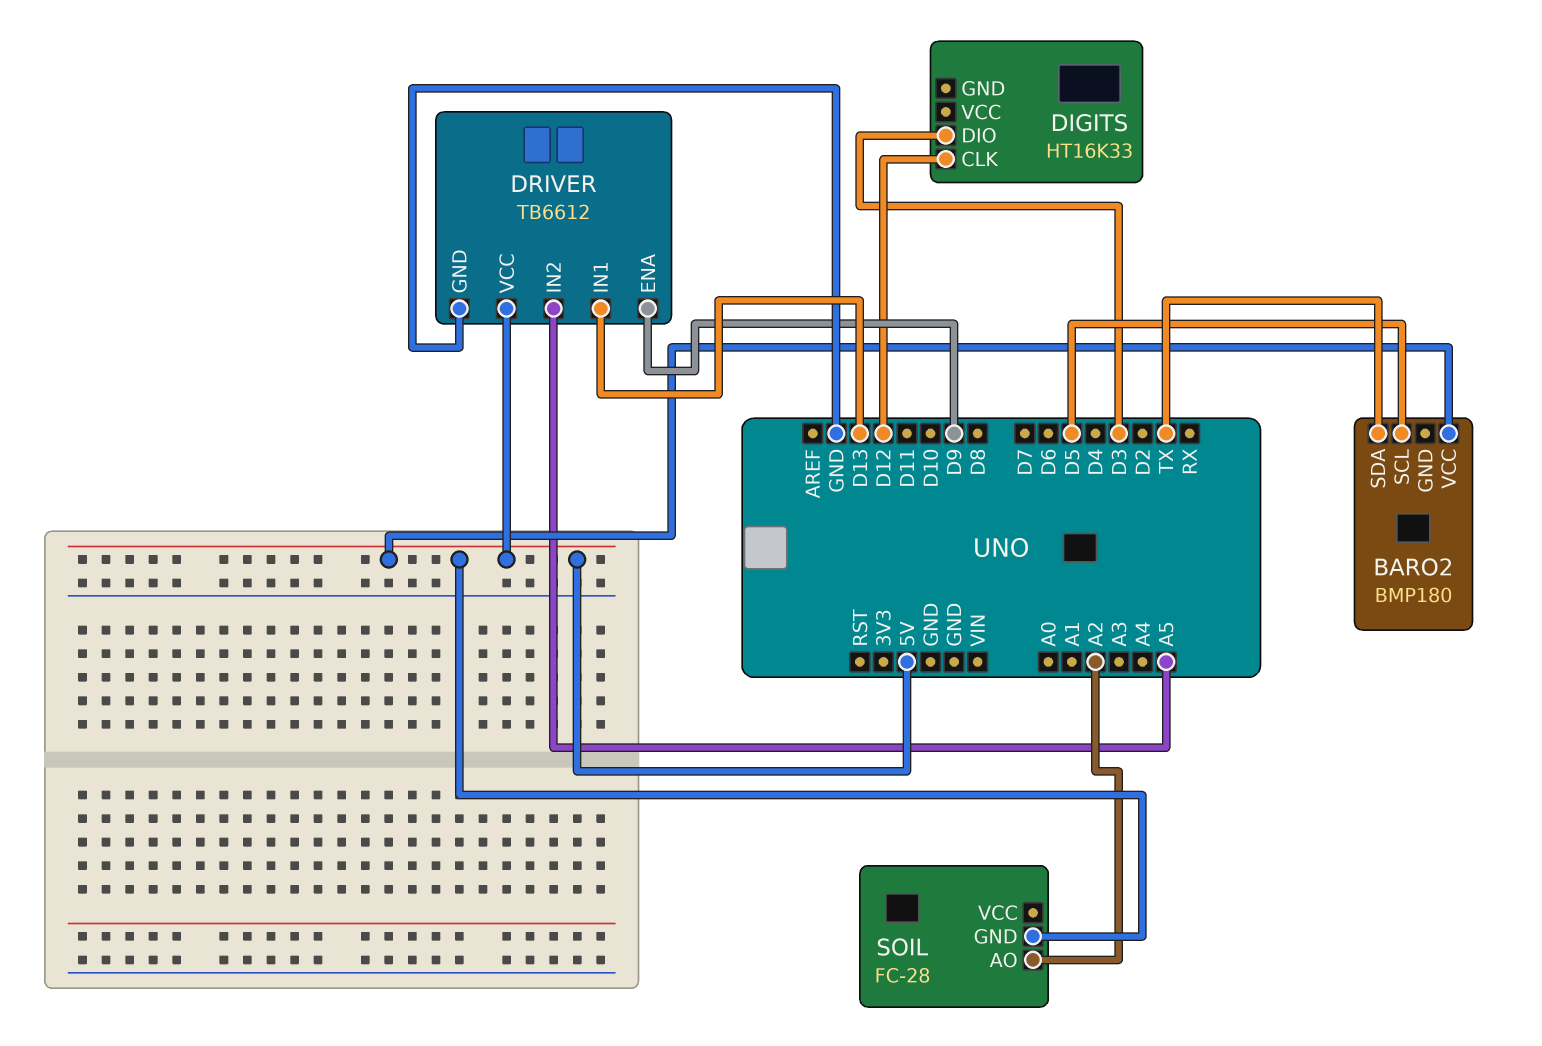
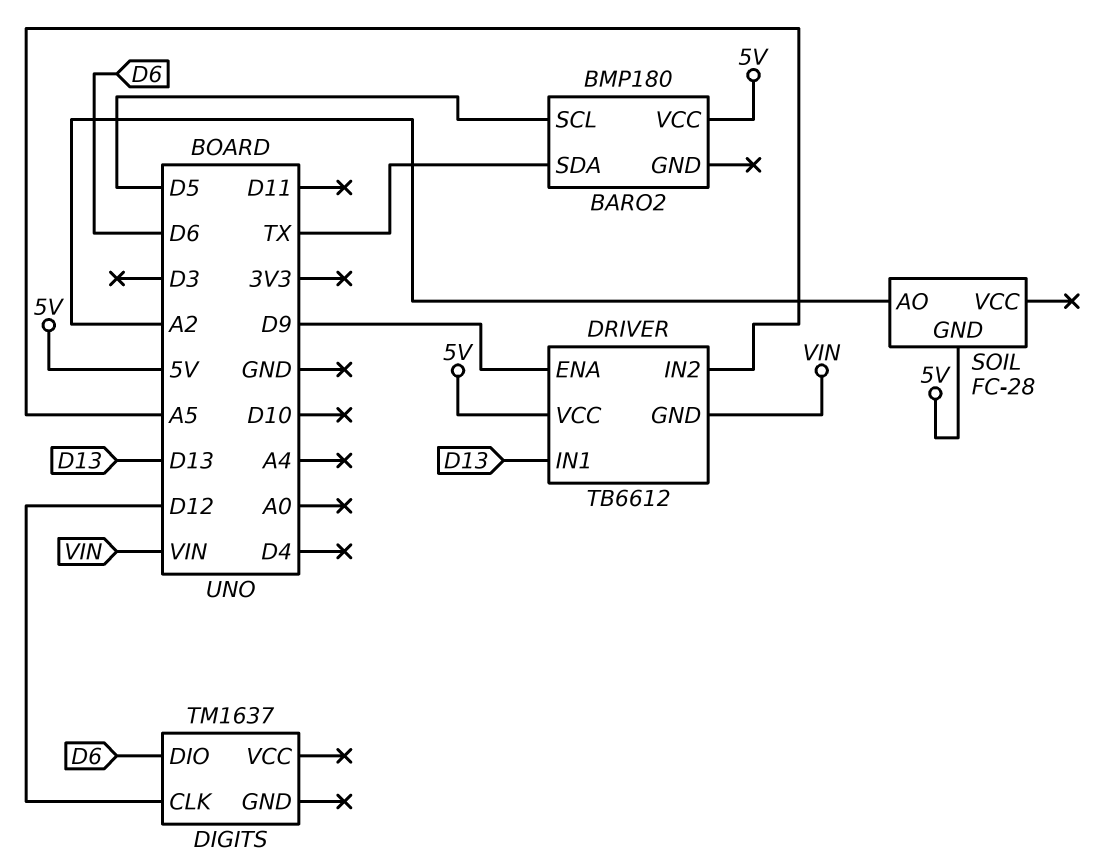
DIGITS: HT16K33 -> TM1637
DIGITS pin DIO: D3 -> D6
DRIVER pin GND: GND -> VIN

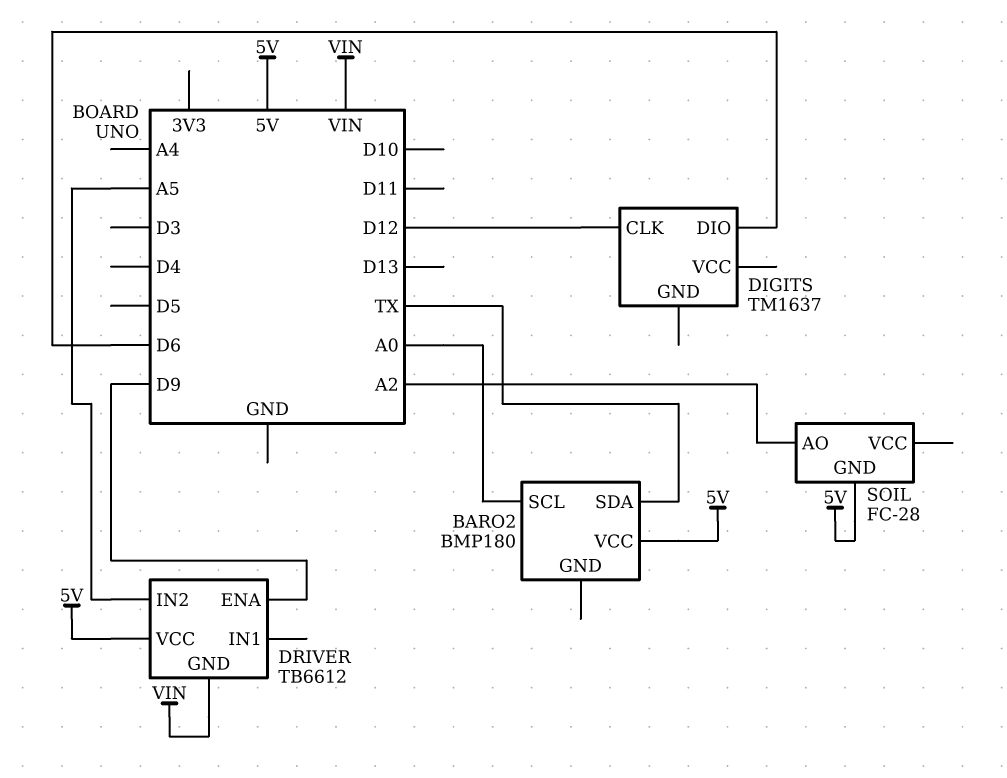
BARO2 pin SCL: D5 -> A0
DRIVER pin IN1: D13 -> none

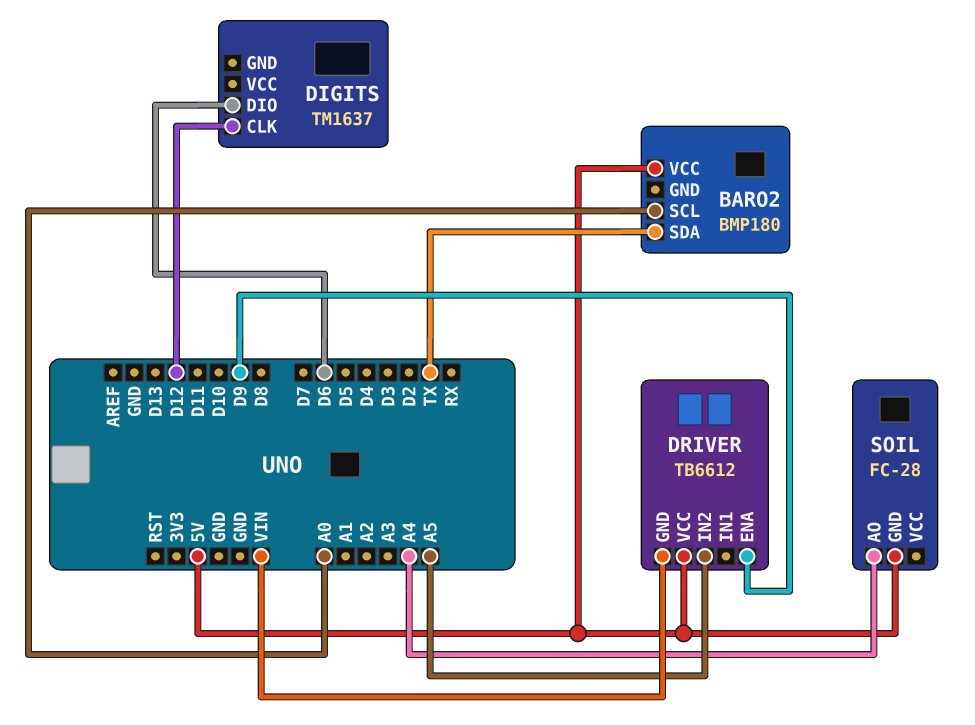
SOIL pin AO: A2 -> A4

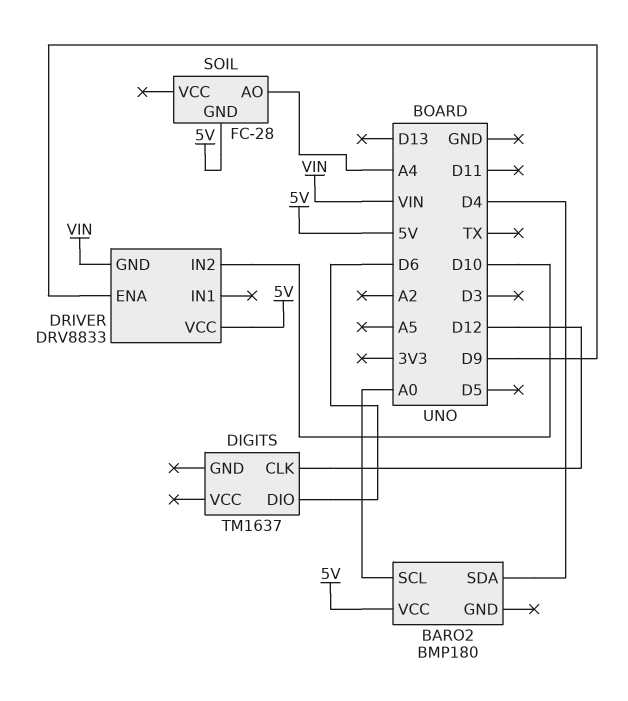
BARO2 pin SDA: TX -> D4
DRIVER: TB6612 -> DRV8833
DRIVER pin IN2: A5 -> D10

